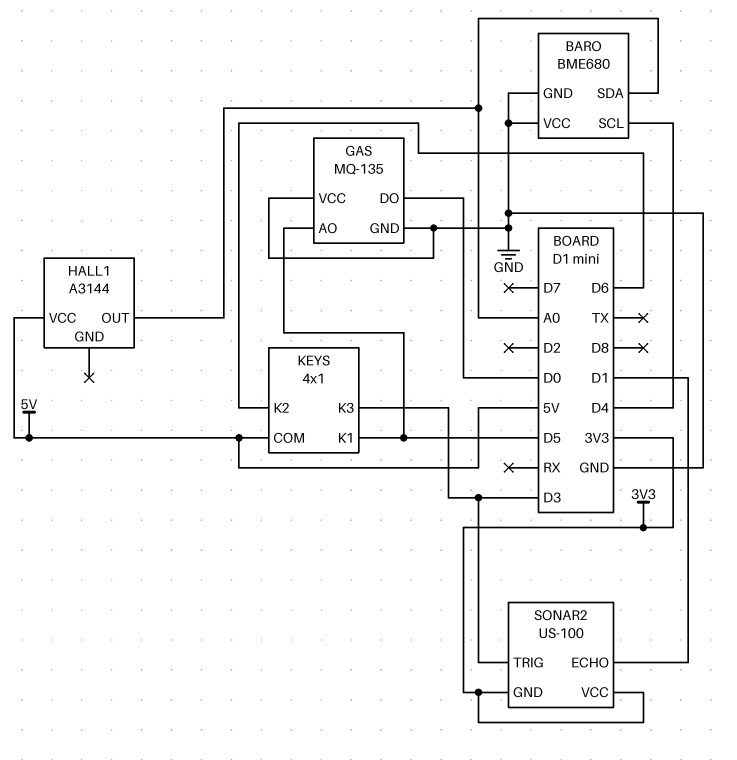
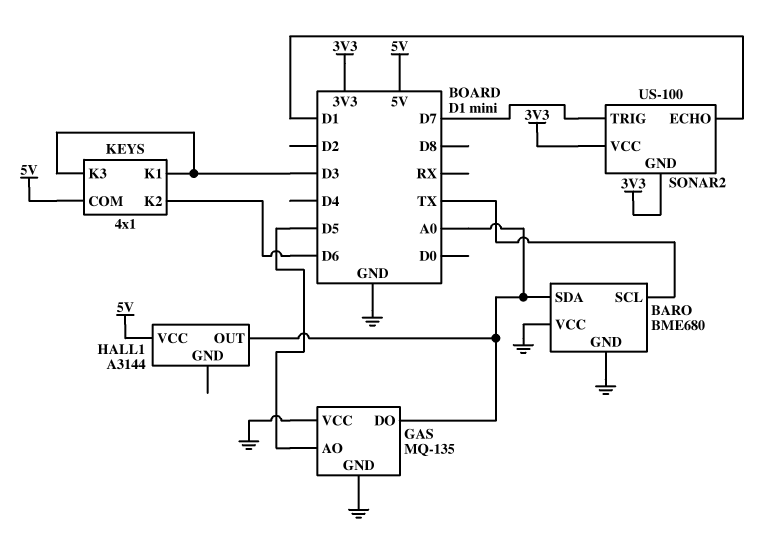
BARO pin SCL: D4 -> TX
GAS pin DO: D0 -> A0
KEYS pin K1: D5 -> D3
SONAR2 pin TRIG: D3 -> D7

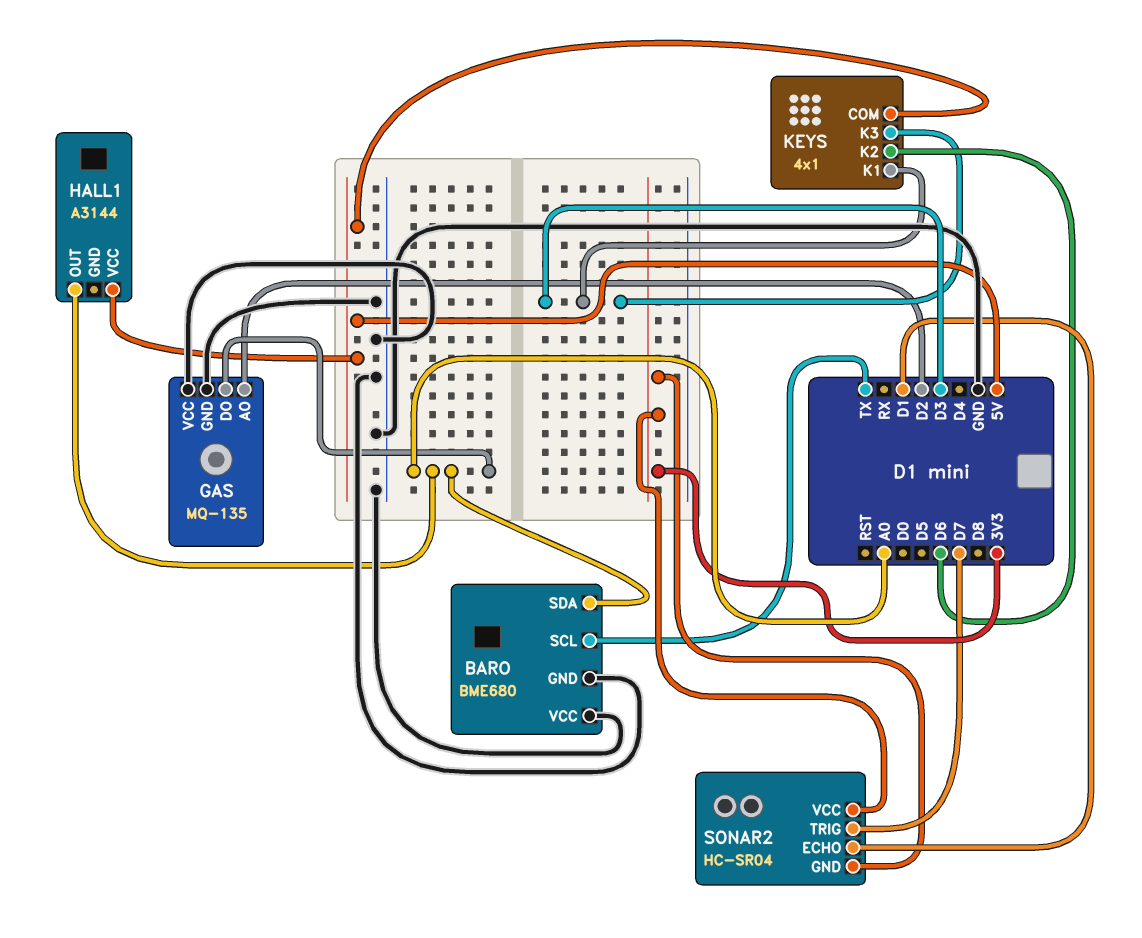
GAS pin AO: D5 -> D2
SONAR2: US-100 -> HC-SR04

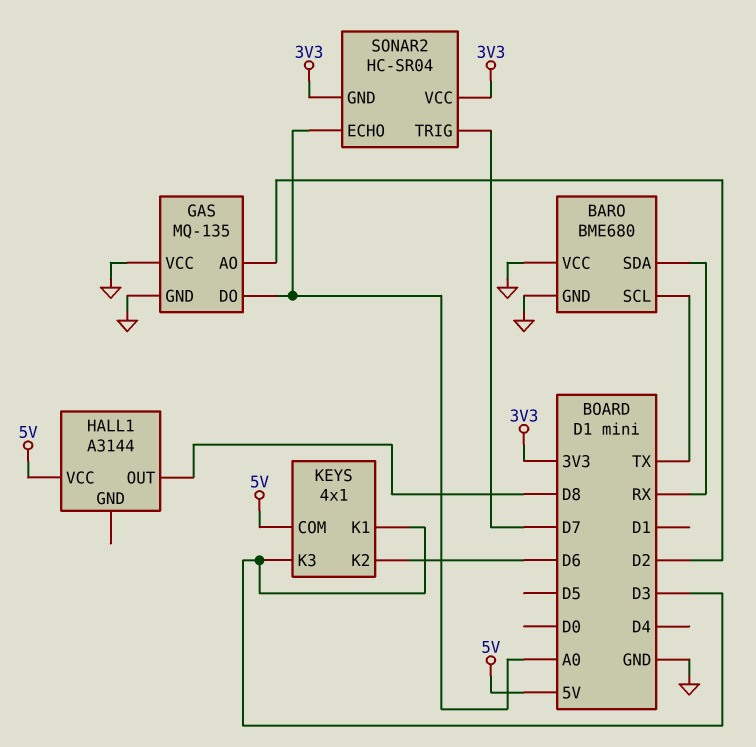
BARO pin SDA: A0 -> RX
HALL1 pin OUT: A0 -> D8
SONAR2 pin ECHO: D1 -> A0

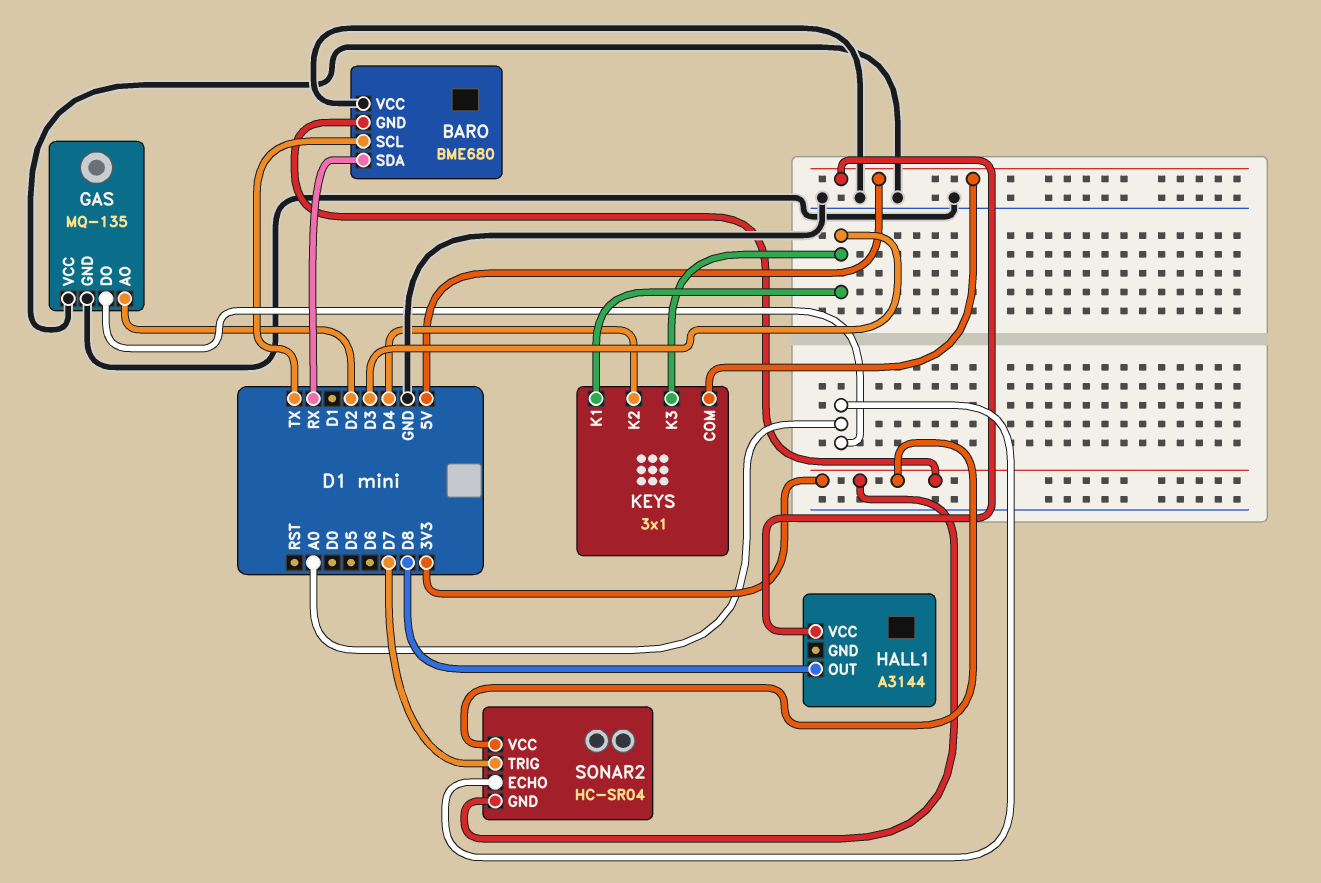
BARO pin GND: GND -> 3V3
KEYS: 4x1 -> 3x1
KEYS pin K2: D6 -> D4

